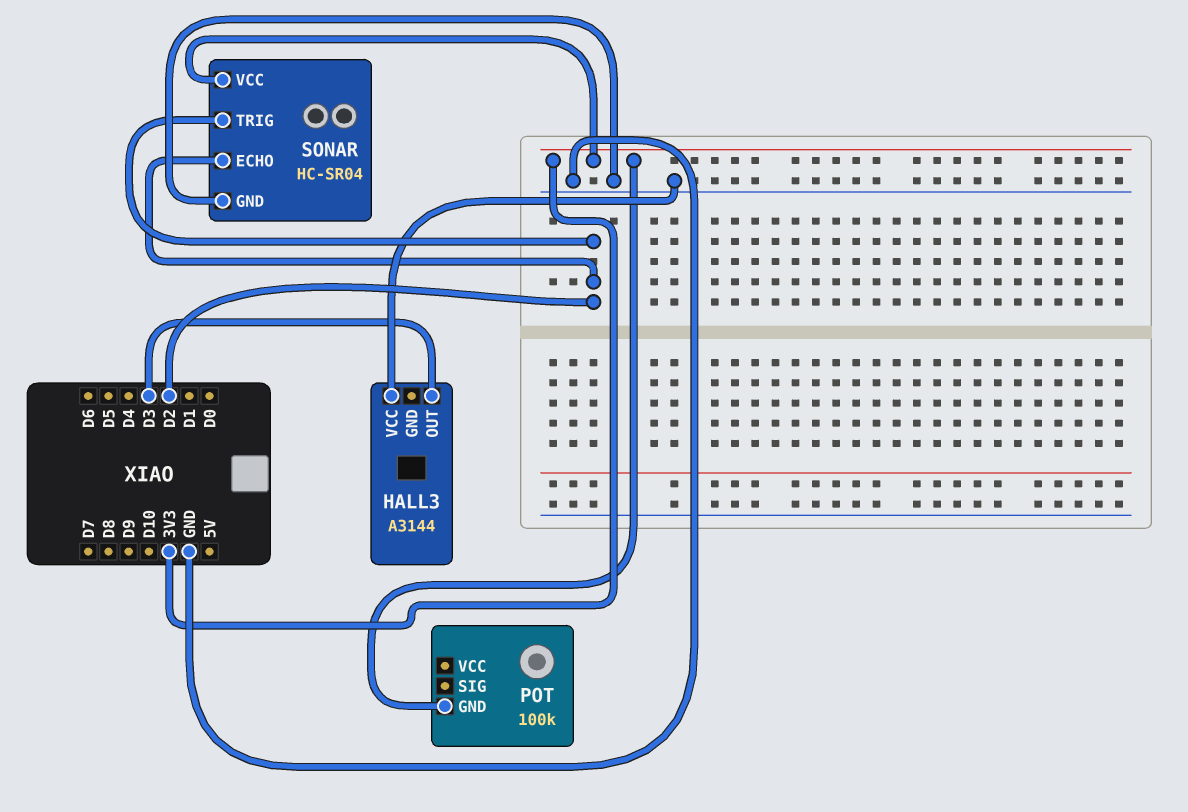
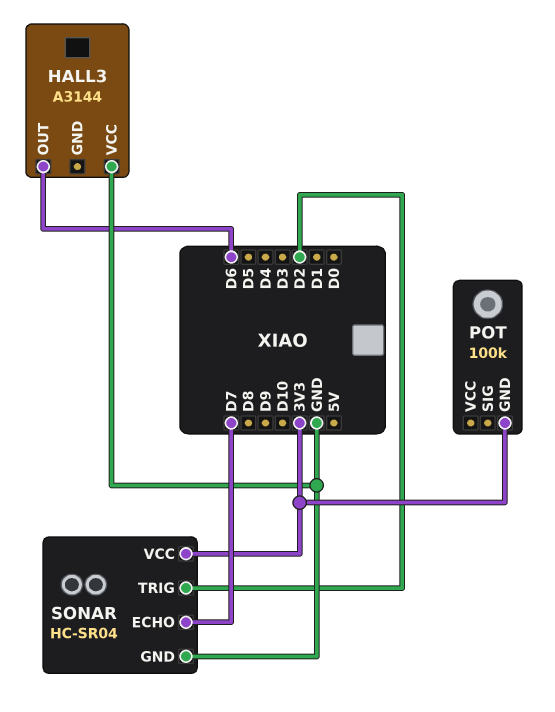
HALL3 pin OUT: D3 -> D6
SONAR pin ECHO: D2 -> D7

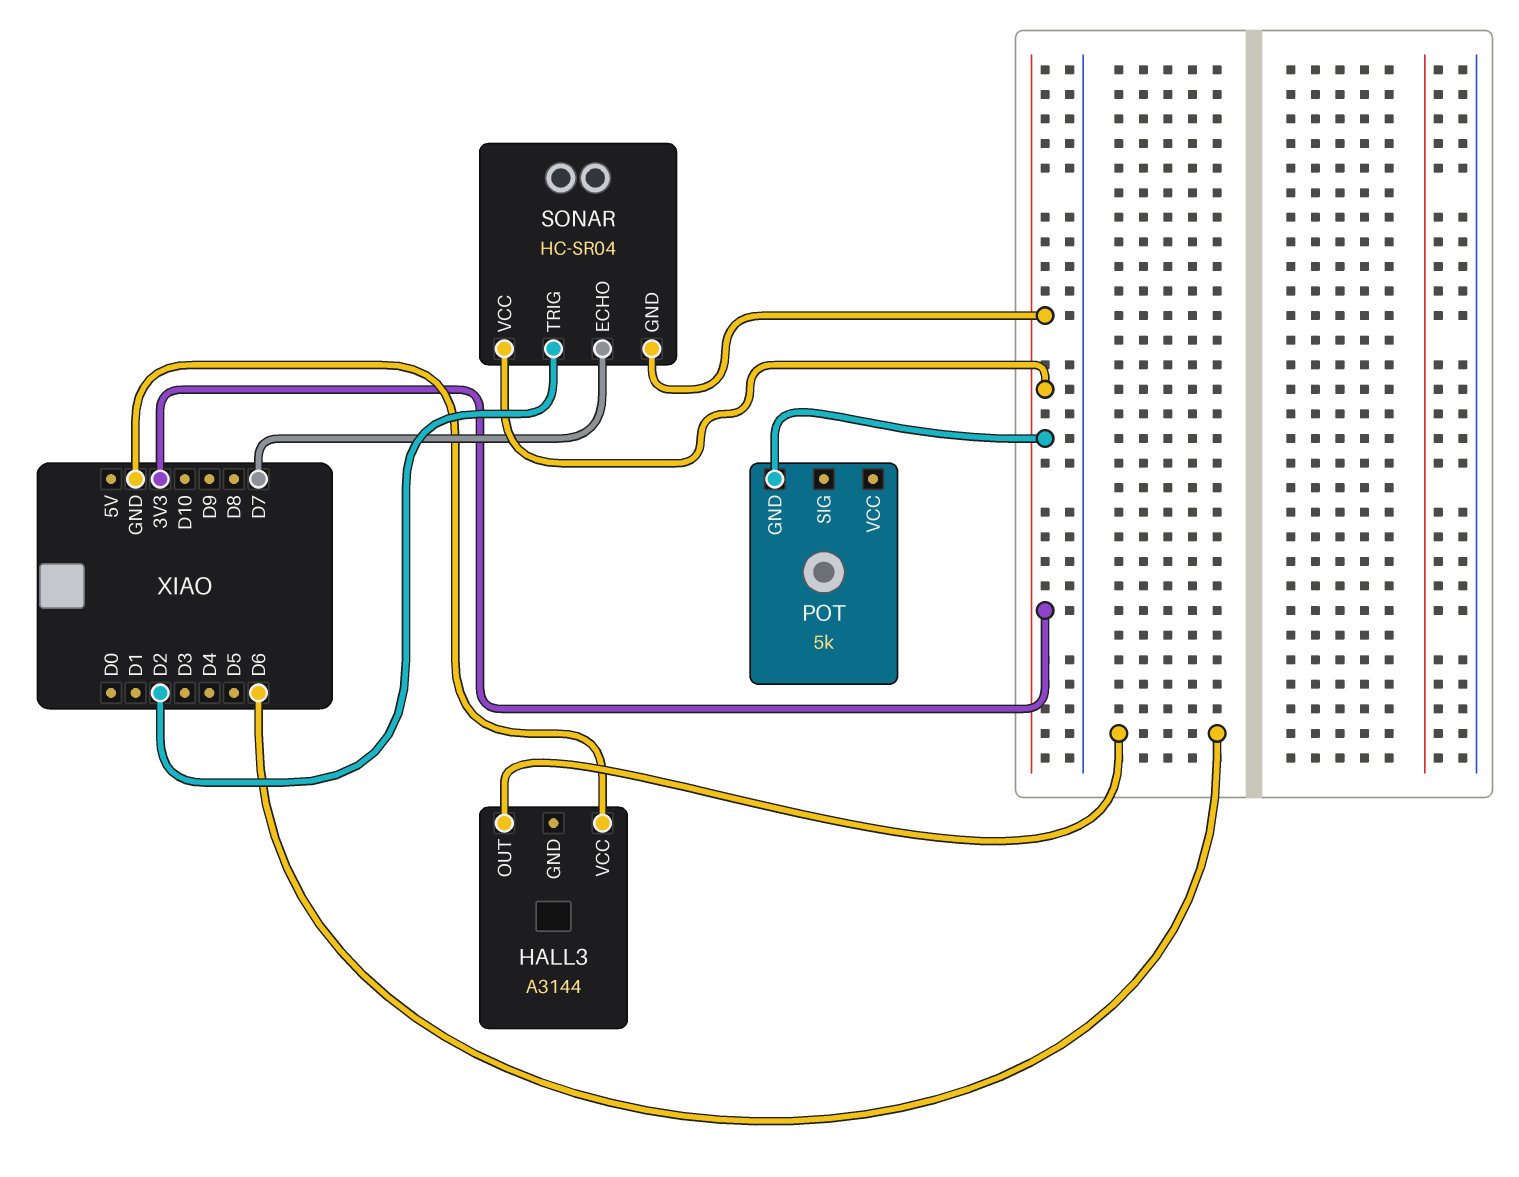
POT: 100k -> 5k
SONAR pin GND: GND -> 3V3

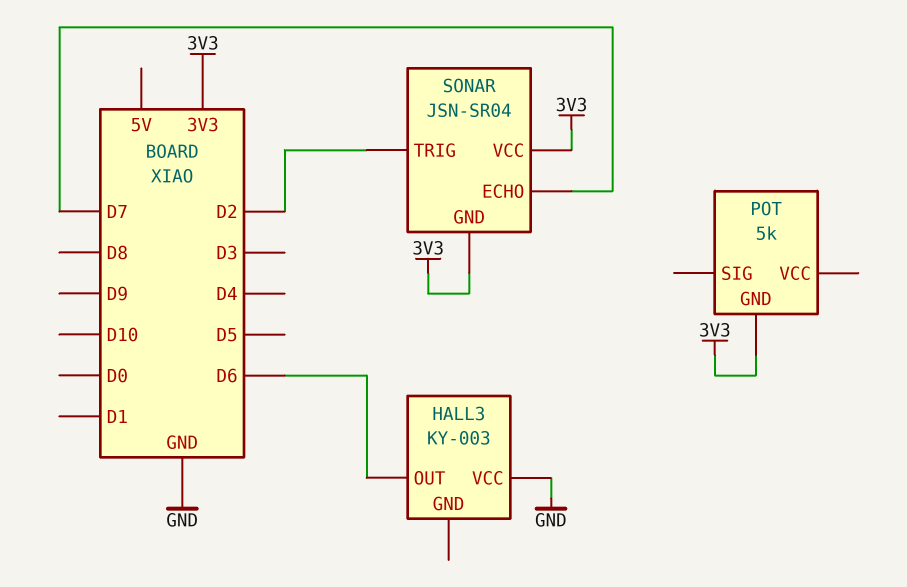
HALL3: A3144 -> KY-003
SONAR: HC-SR04 -> JSN-SR04

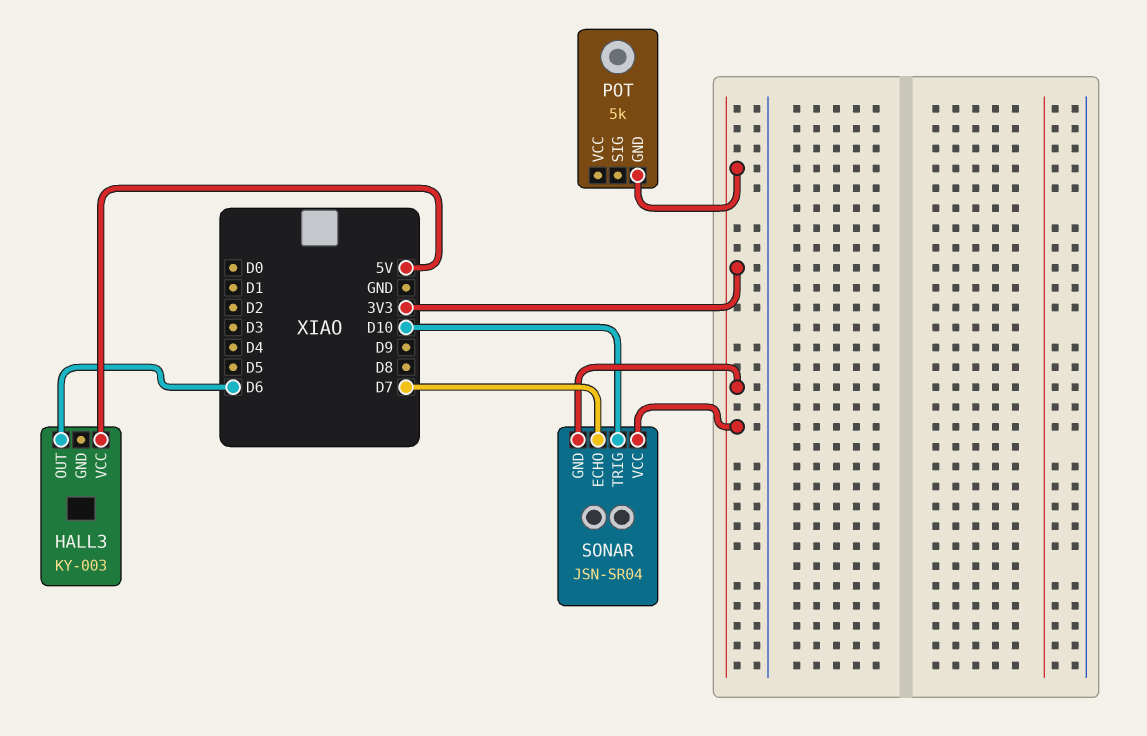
HALL3 pin VCC: GND -> 5V
SONAR pin TRIG: D2 -> D10

